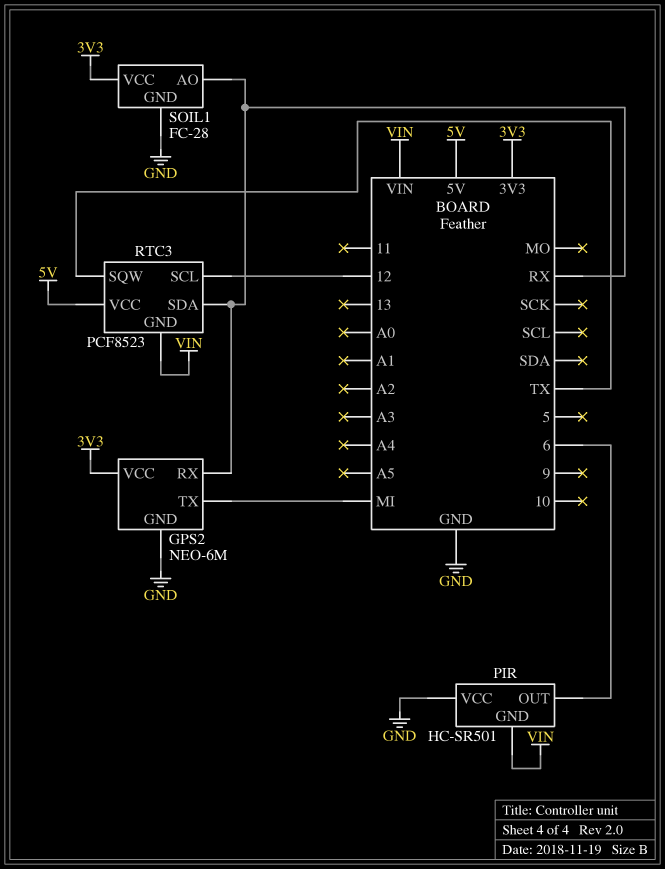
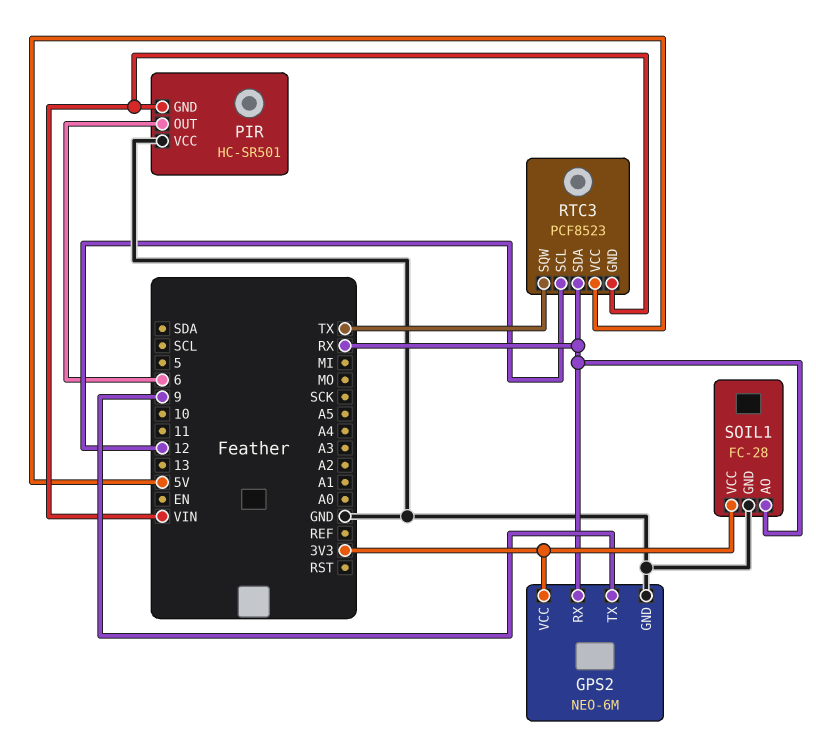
GPS2 pin TX: MI -> 9

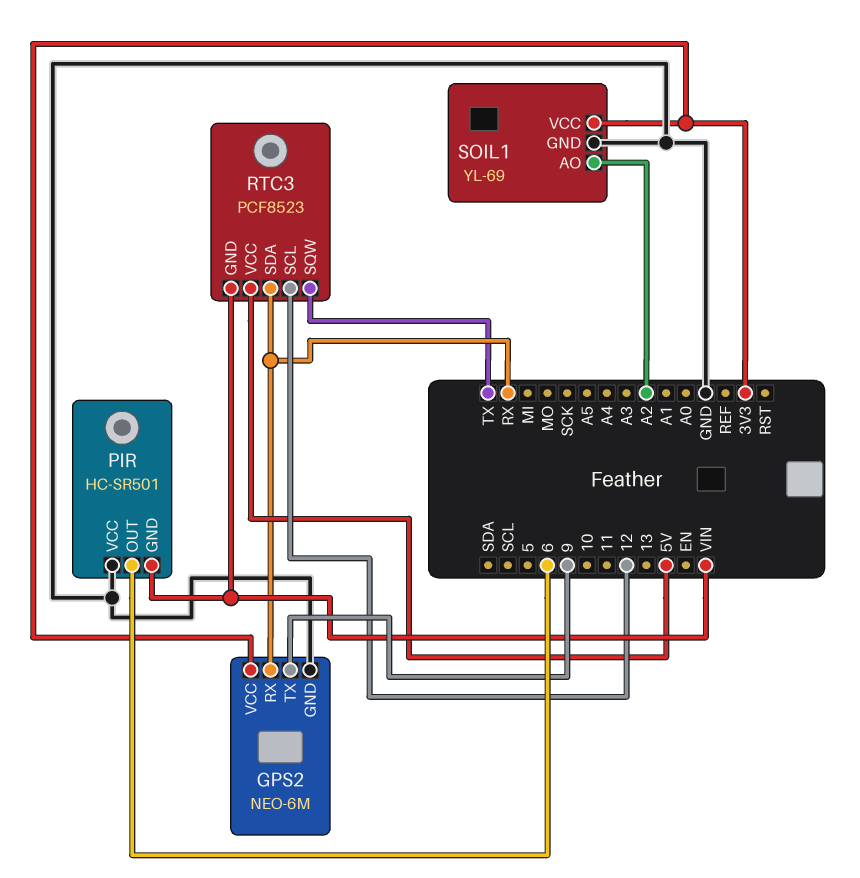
SOIL1: FC-28 -> YL-69
SOIL1 pin AO: RX -> A2

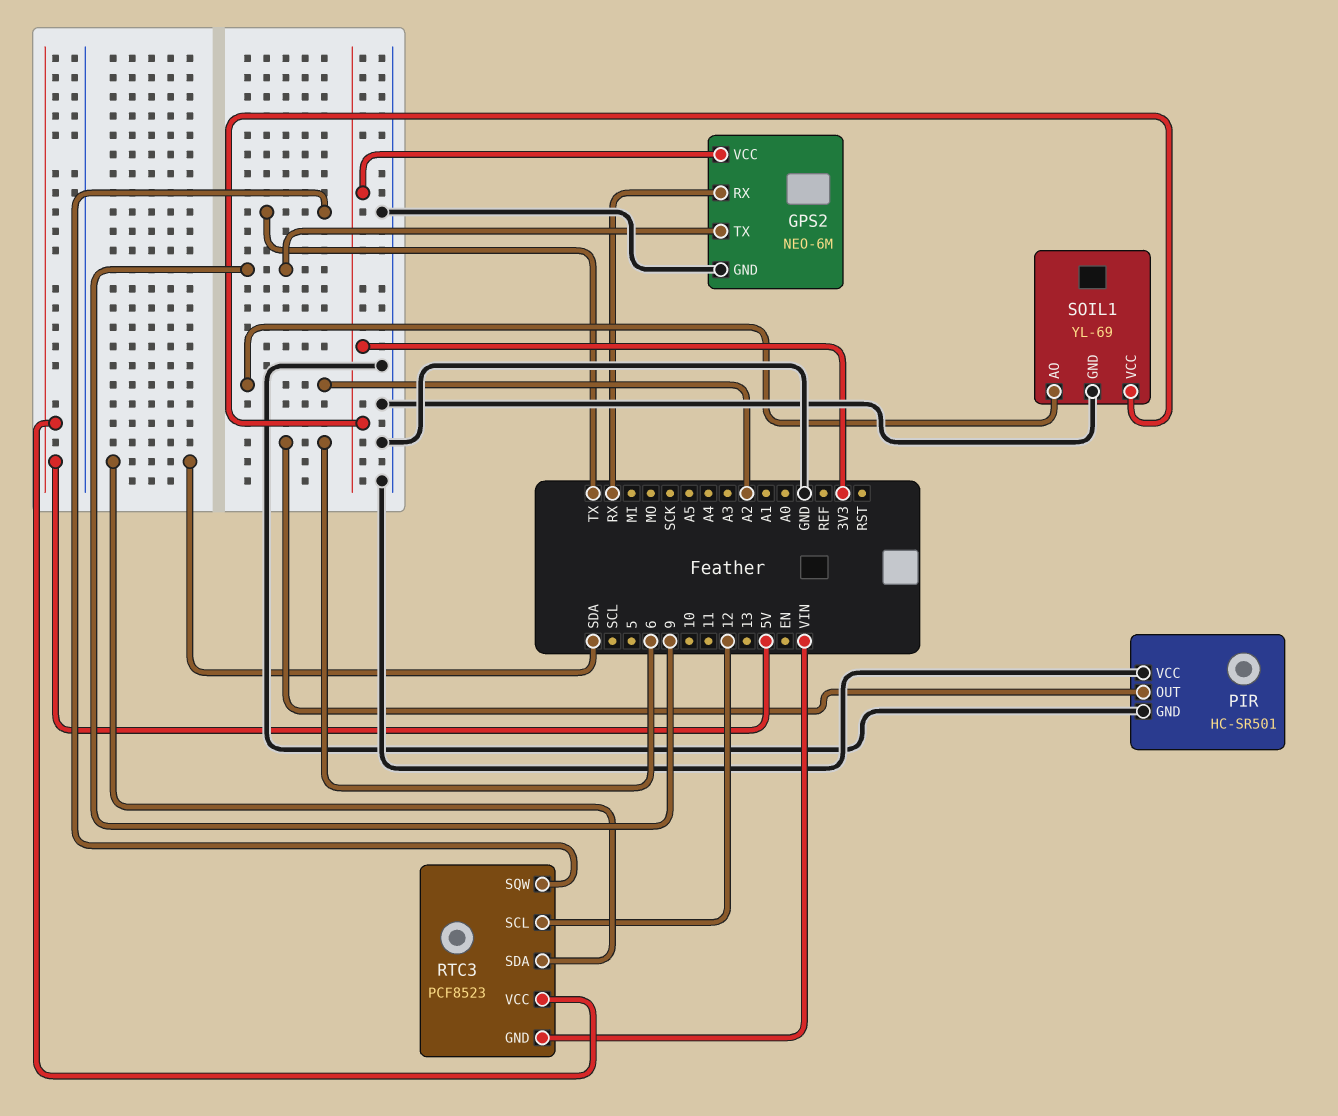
PIR pin GND: VIN -> GND
RTC3 pin SDA: RX -> SDA

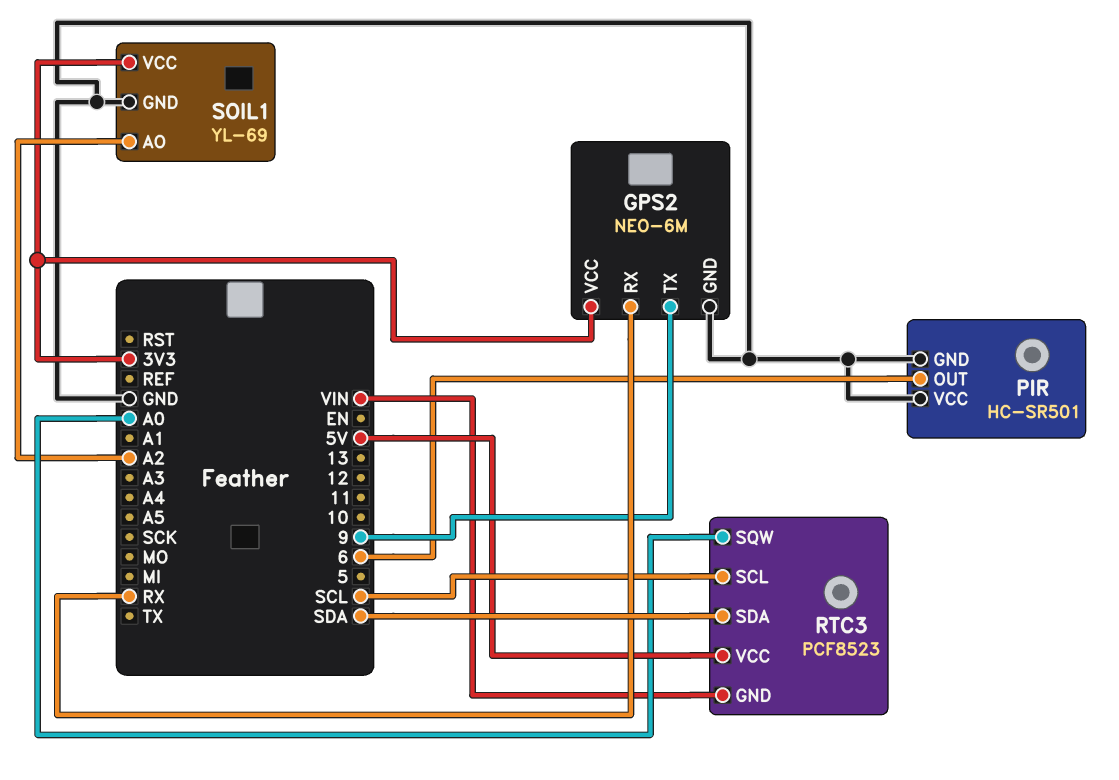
RTC3 pin SCL: 12 -> SCL
RTC3 pin SQW: TX -> A0

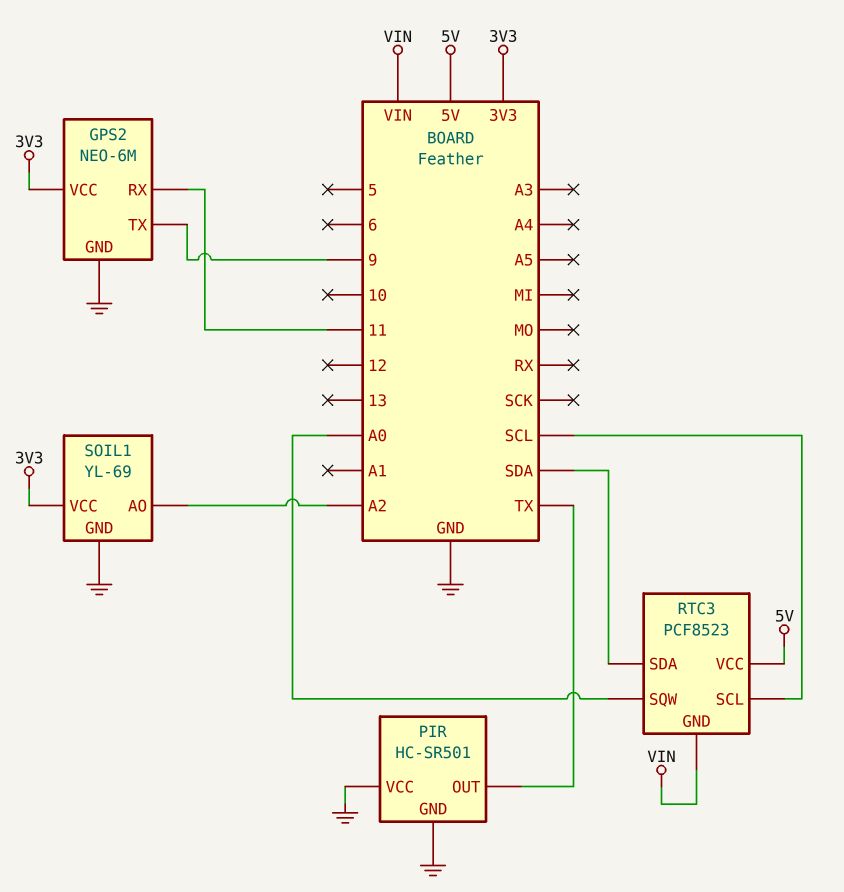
GPS2 pin RX: RX -> 11
PIR pin OUT: 6 -> TX

